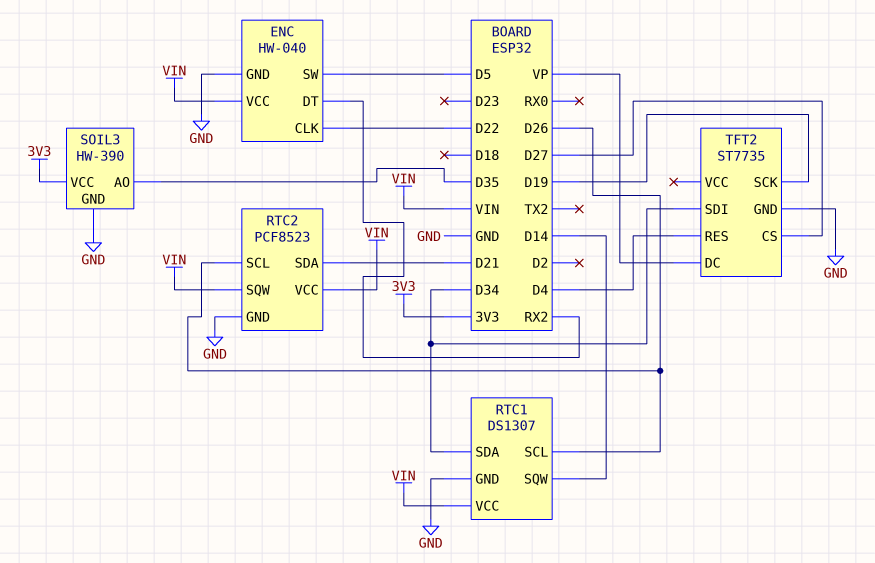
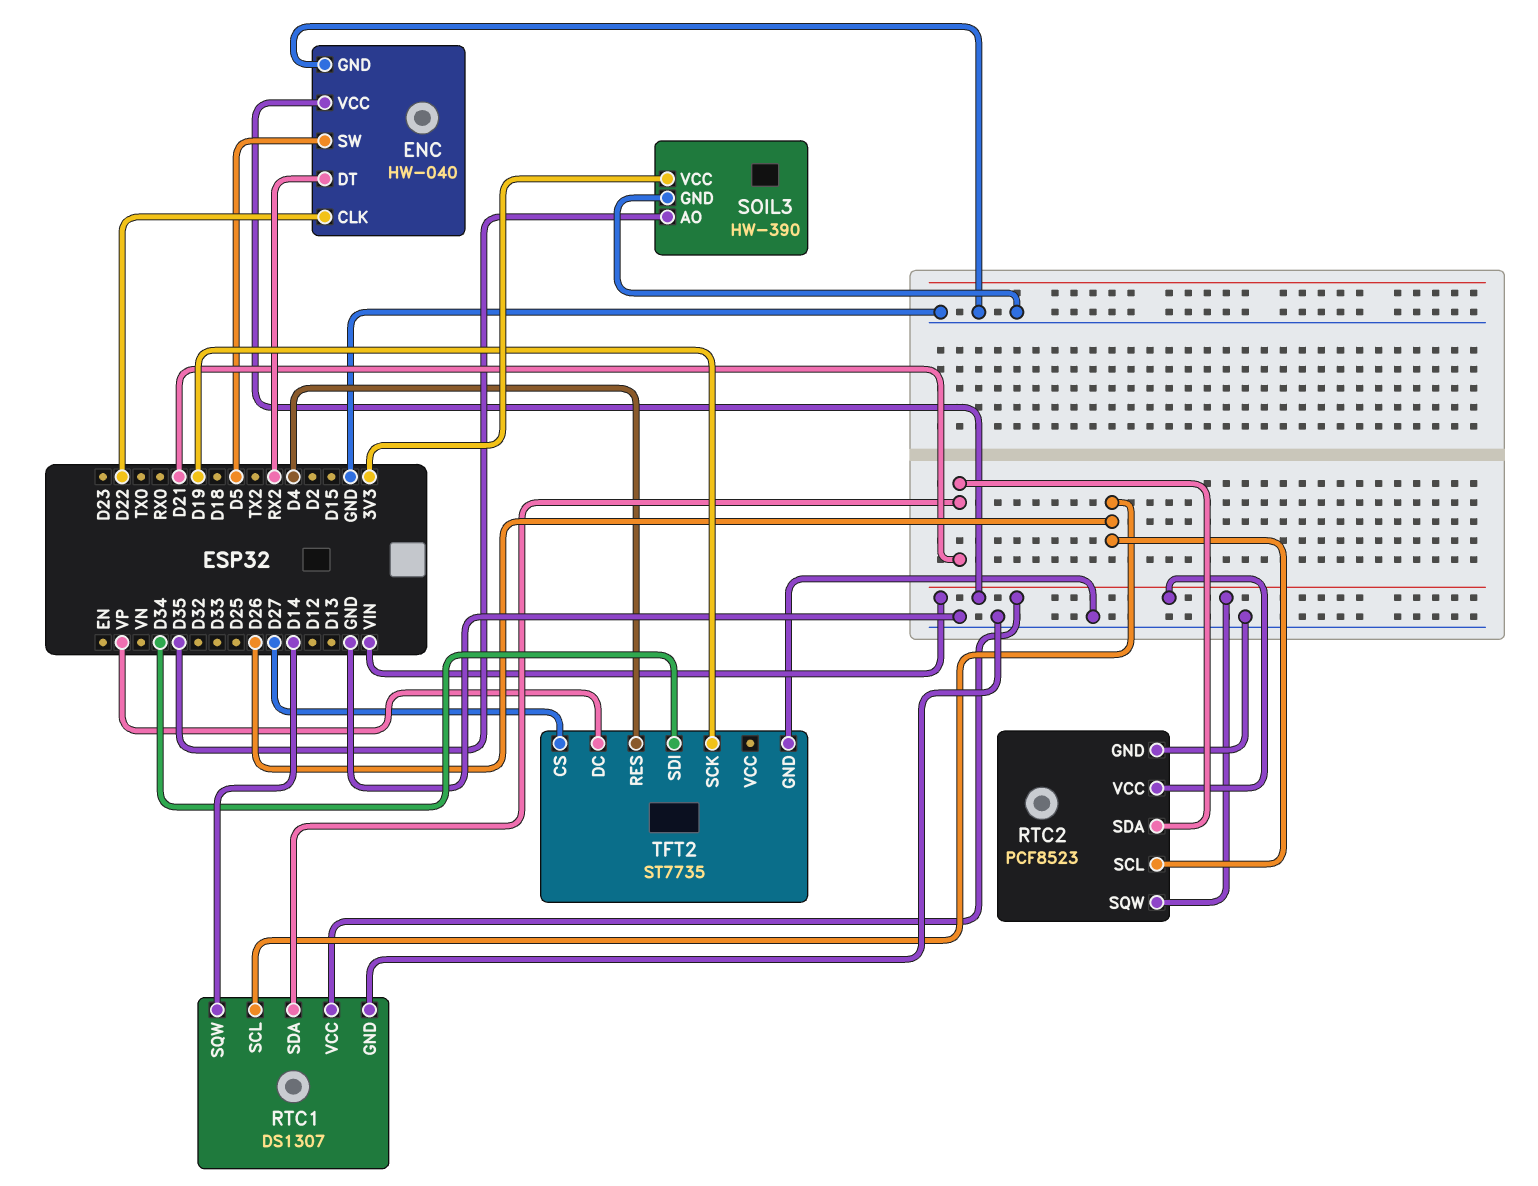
RTC1 pin SDA: D34 -> D21

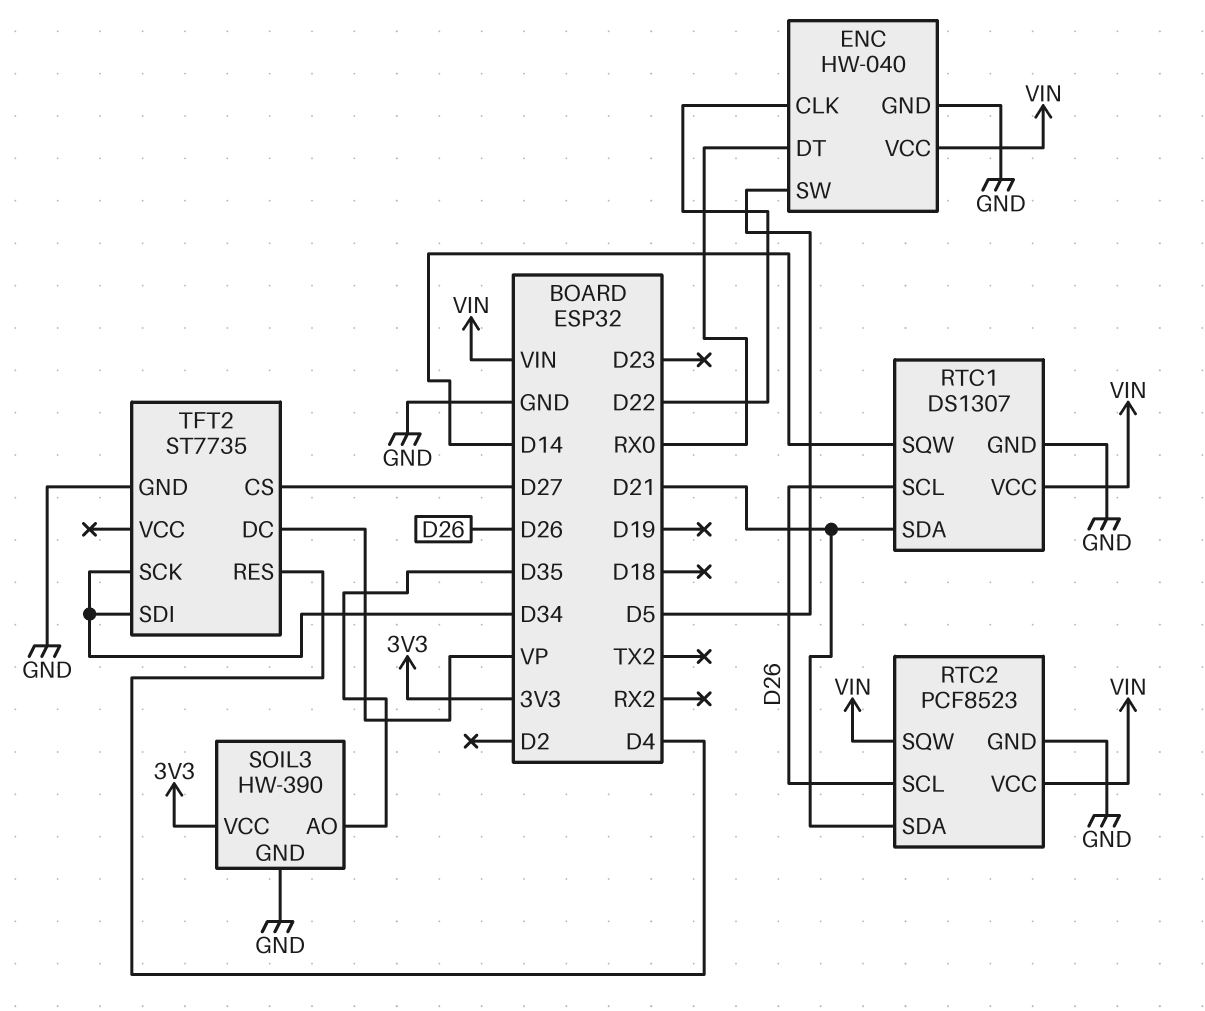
ENC pin DT: RX2 -> RX0
TFT2 pin SCK: D19 -> D34

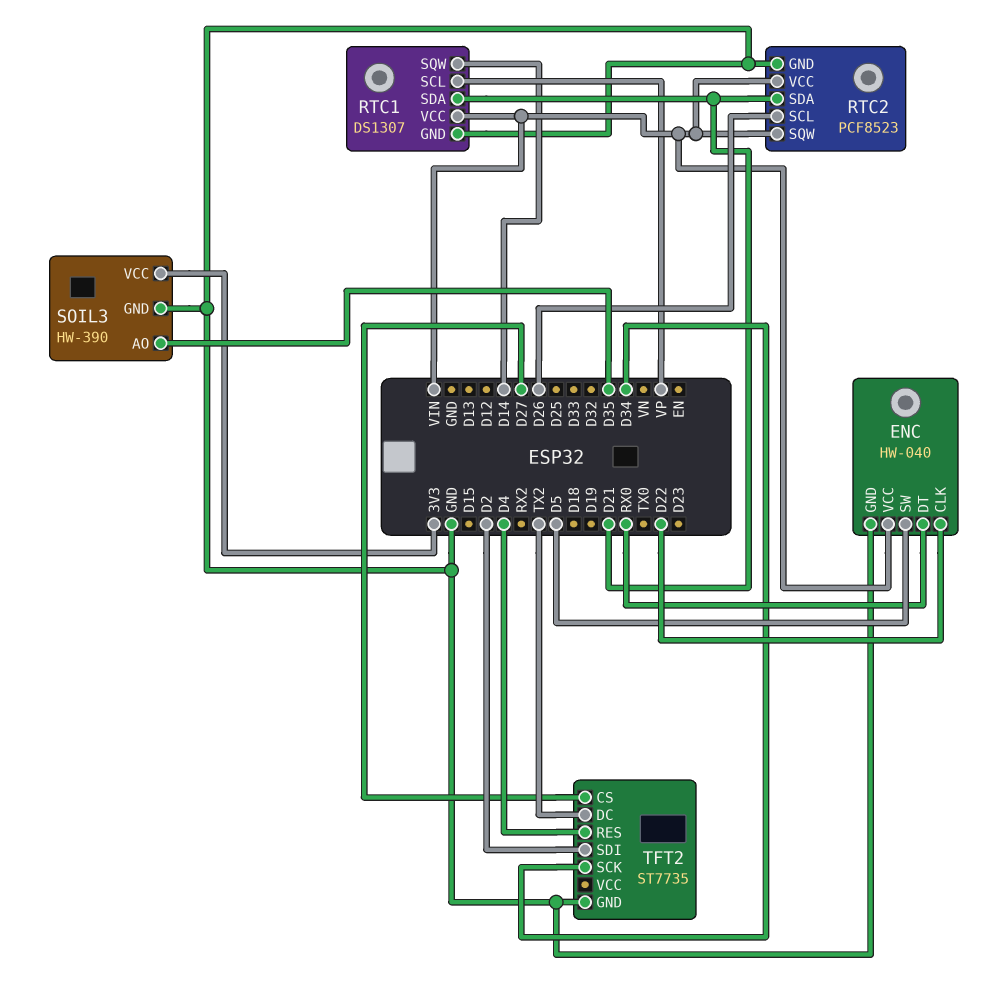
RTC1 pin SCL: D26 -> VP
TFT2 pin DC: VP -> TX2
TFT2 pin SDI: D34 -> D2

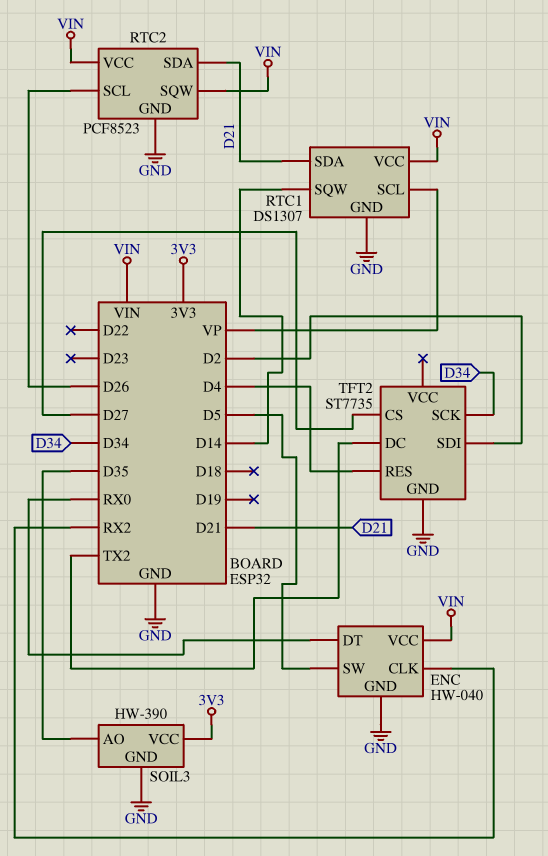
ENC pin CLK: D22 -> RX2

